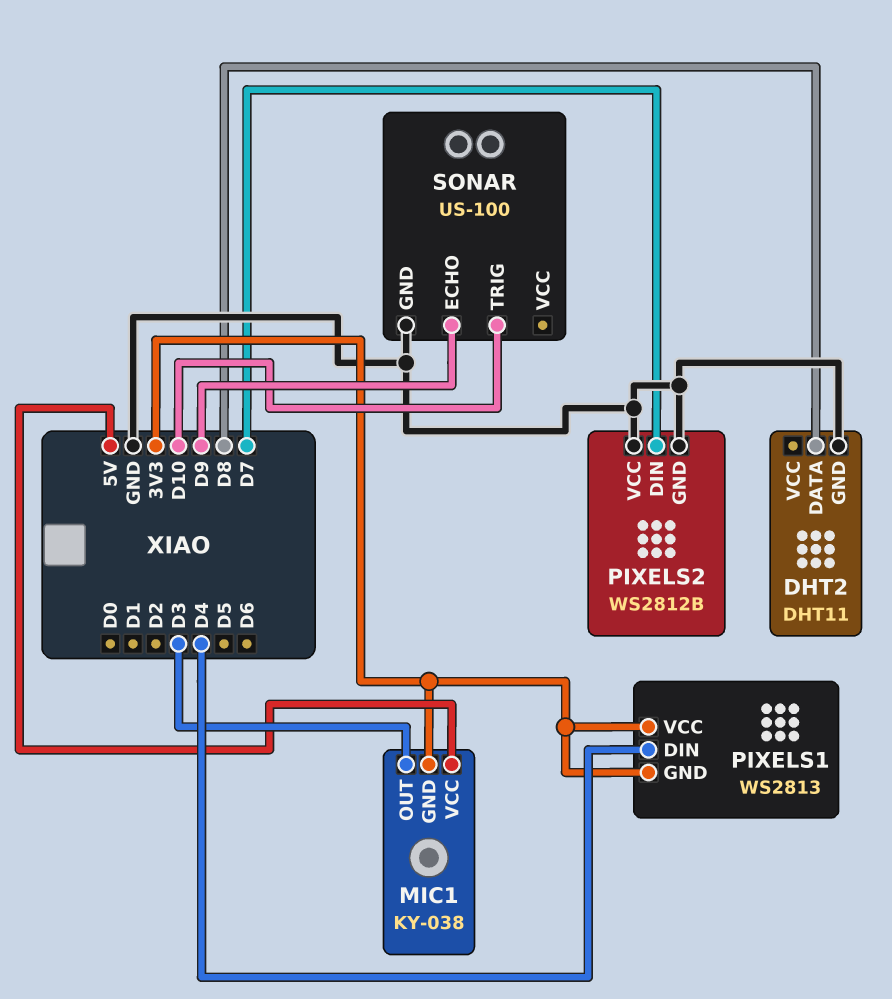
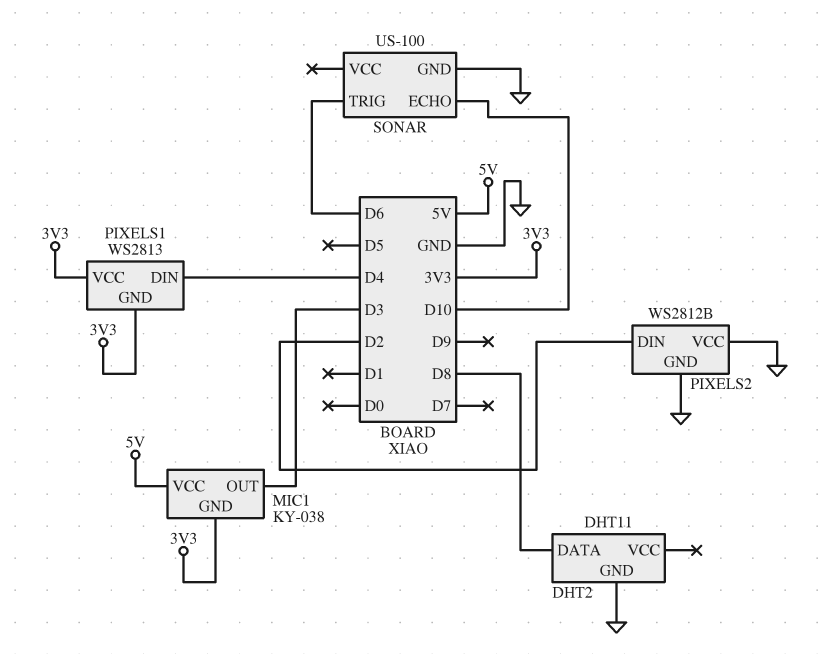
PIXELS2 pin DIN: D7 -> D2
SONAR pin ECHO: D9 -> D10
SONAR pin TRIG: D10 -> D6

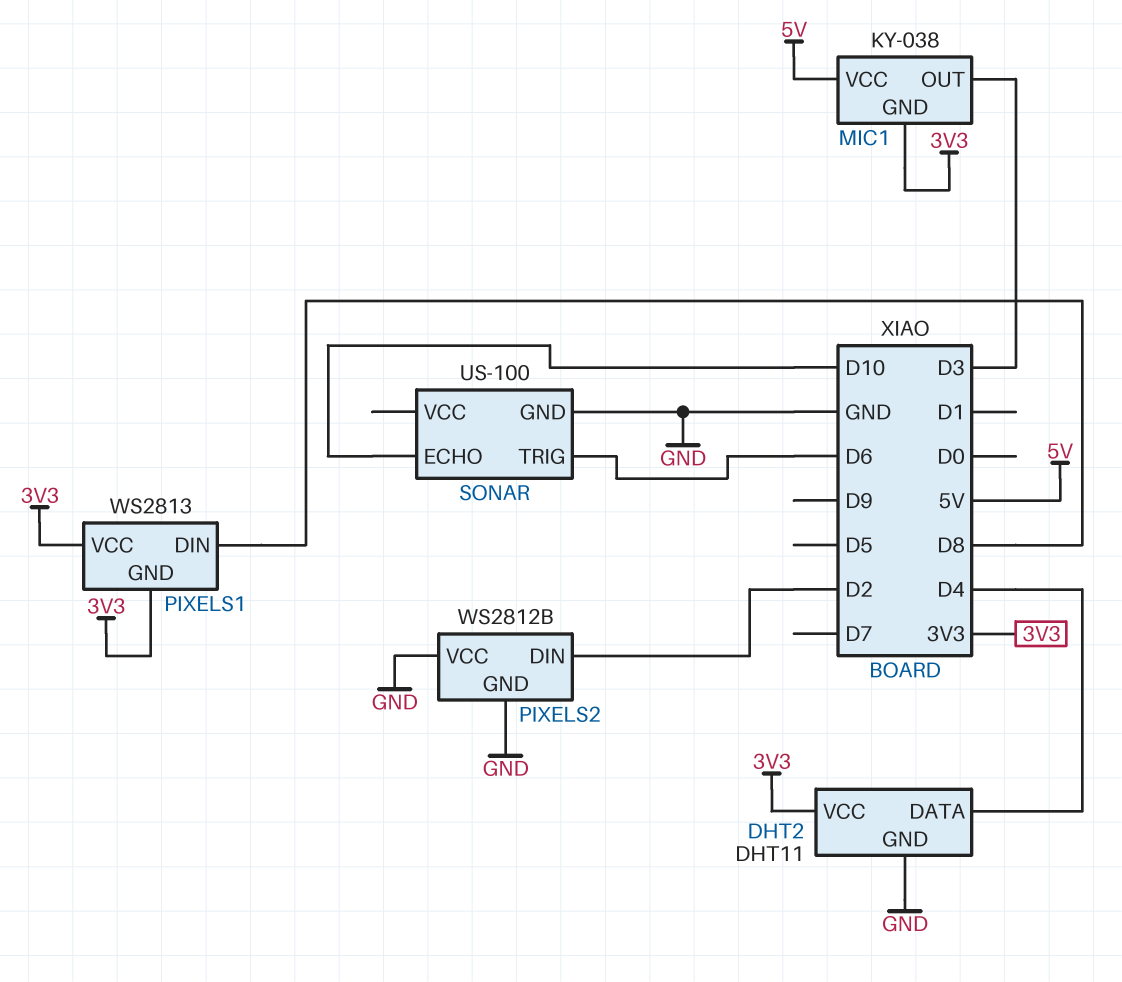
DHT2 pin DATA: D8 -> D4
DHT2 pin VCC: none -> 3V3
PIXELS1 pin DIN: D4 -> D8

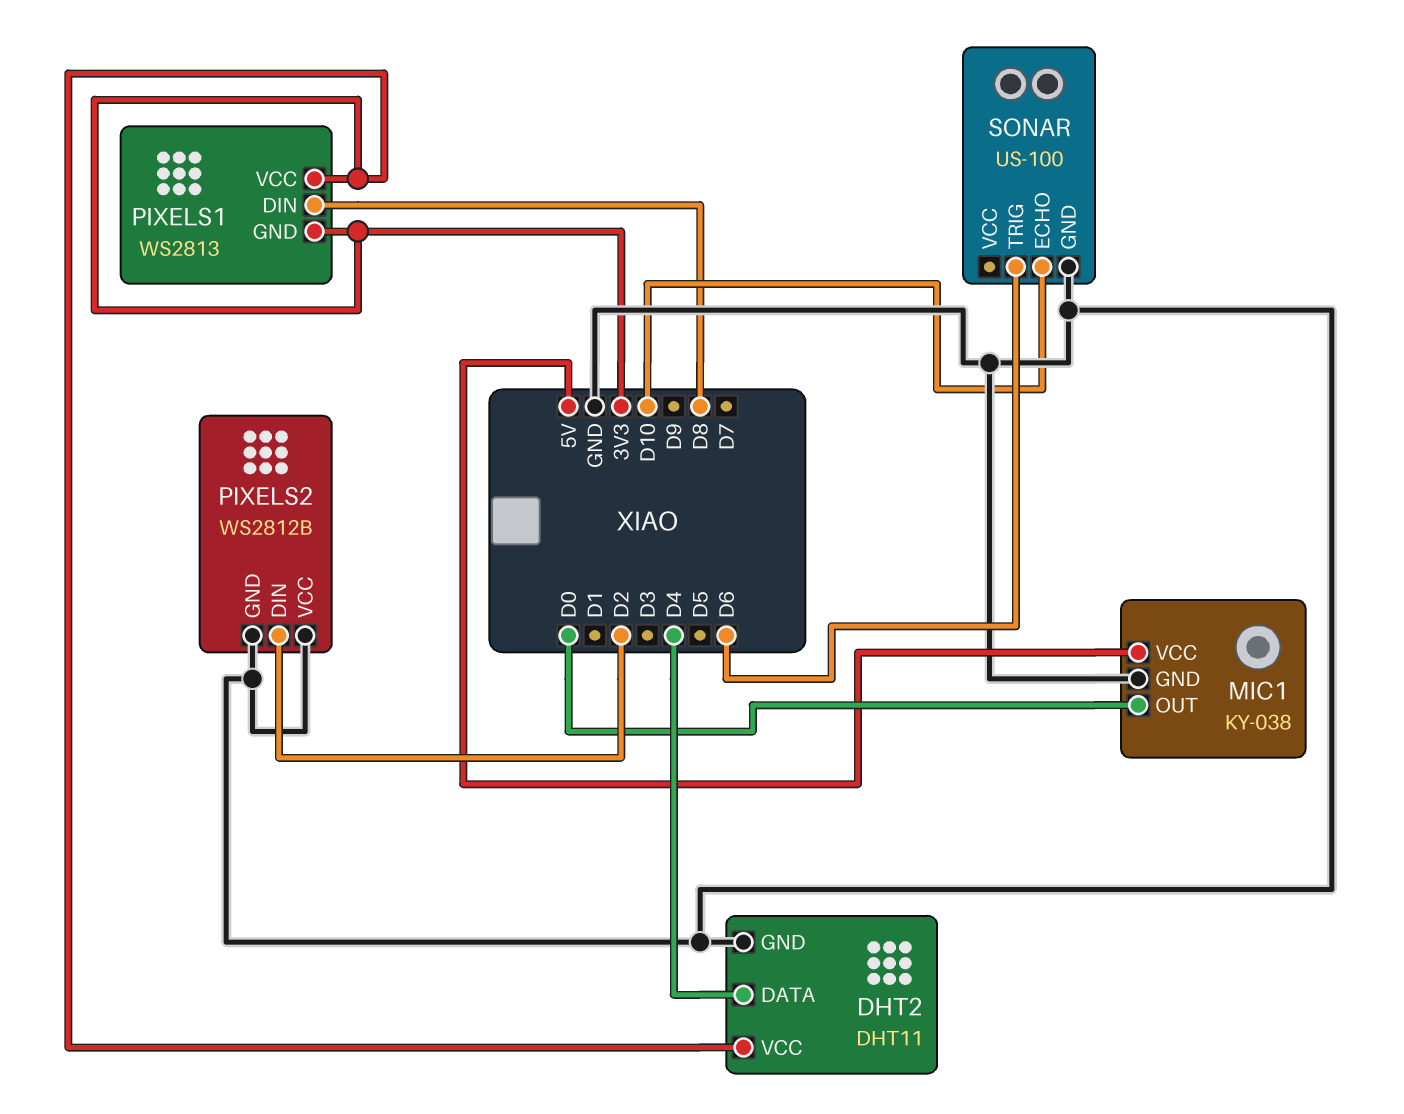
MIC1 pin GND: 3V3 -> GND
MIC1 pin OUT: D3 -> D0

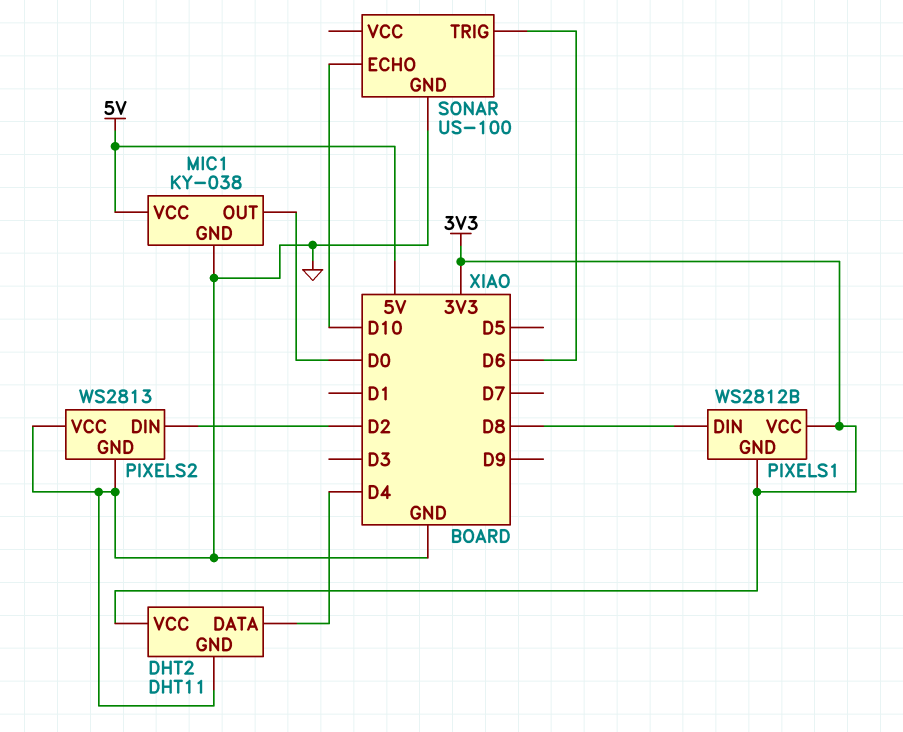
PIXELS1: WS2813 -> WS2812B
PIXELS2: WS2812B -> WS2813

